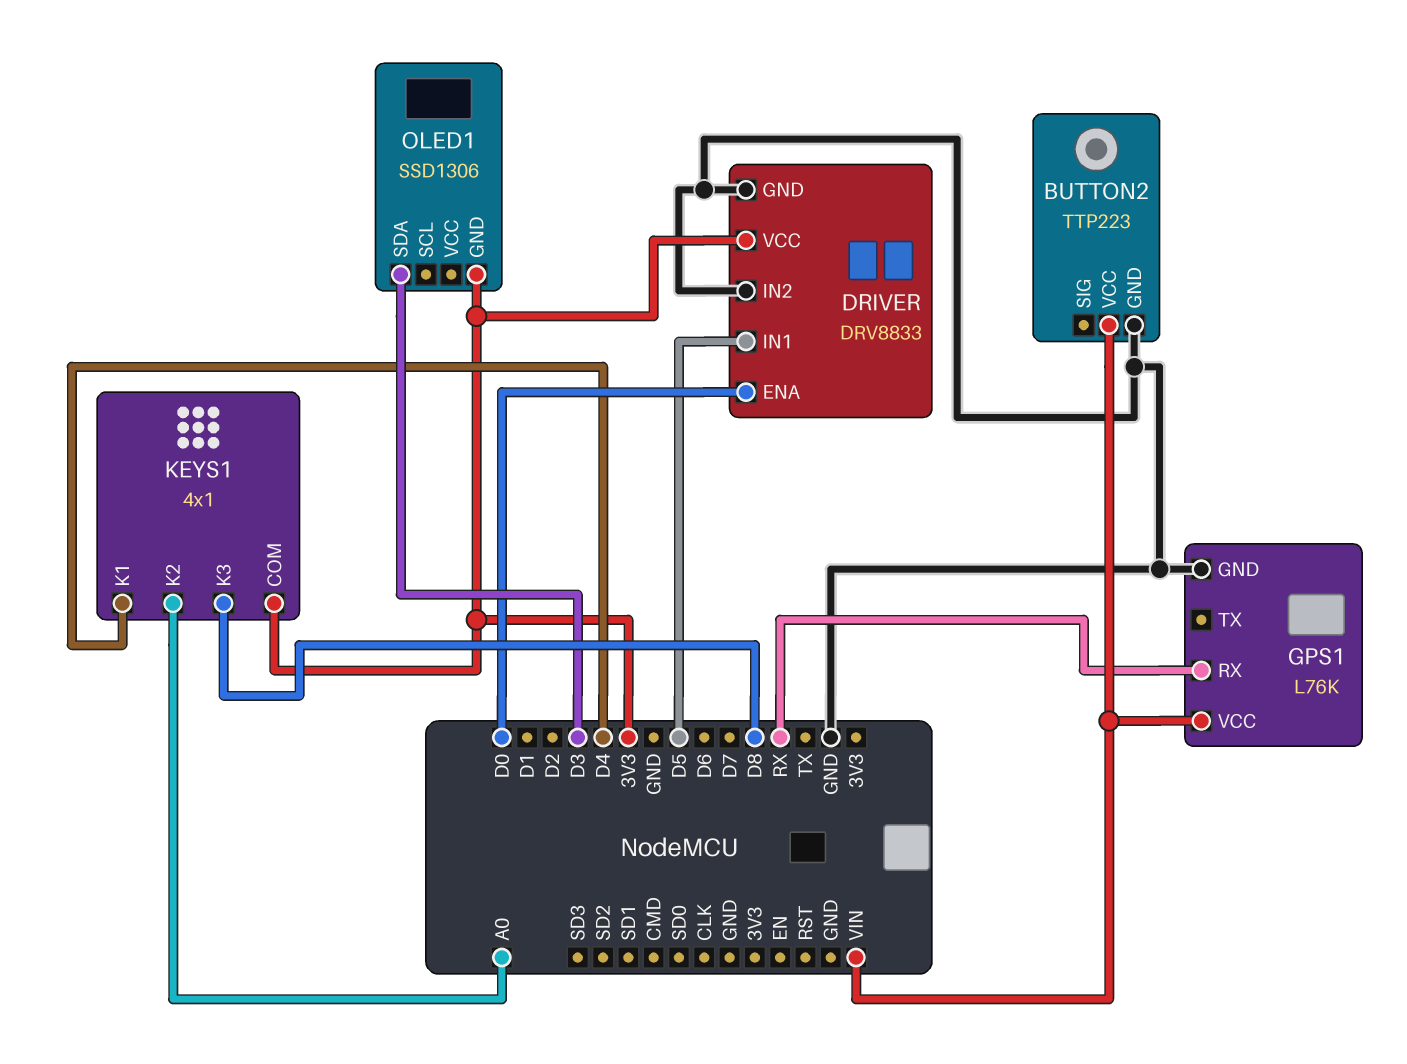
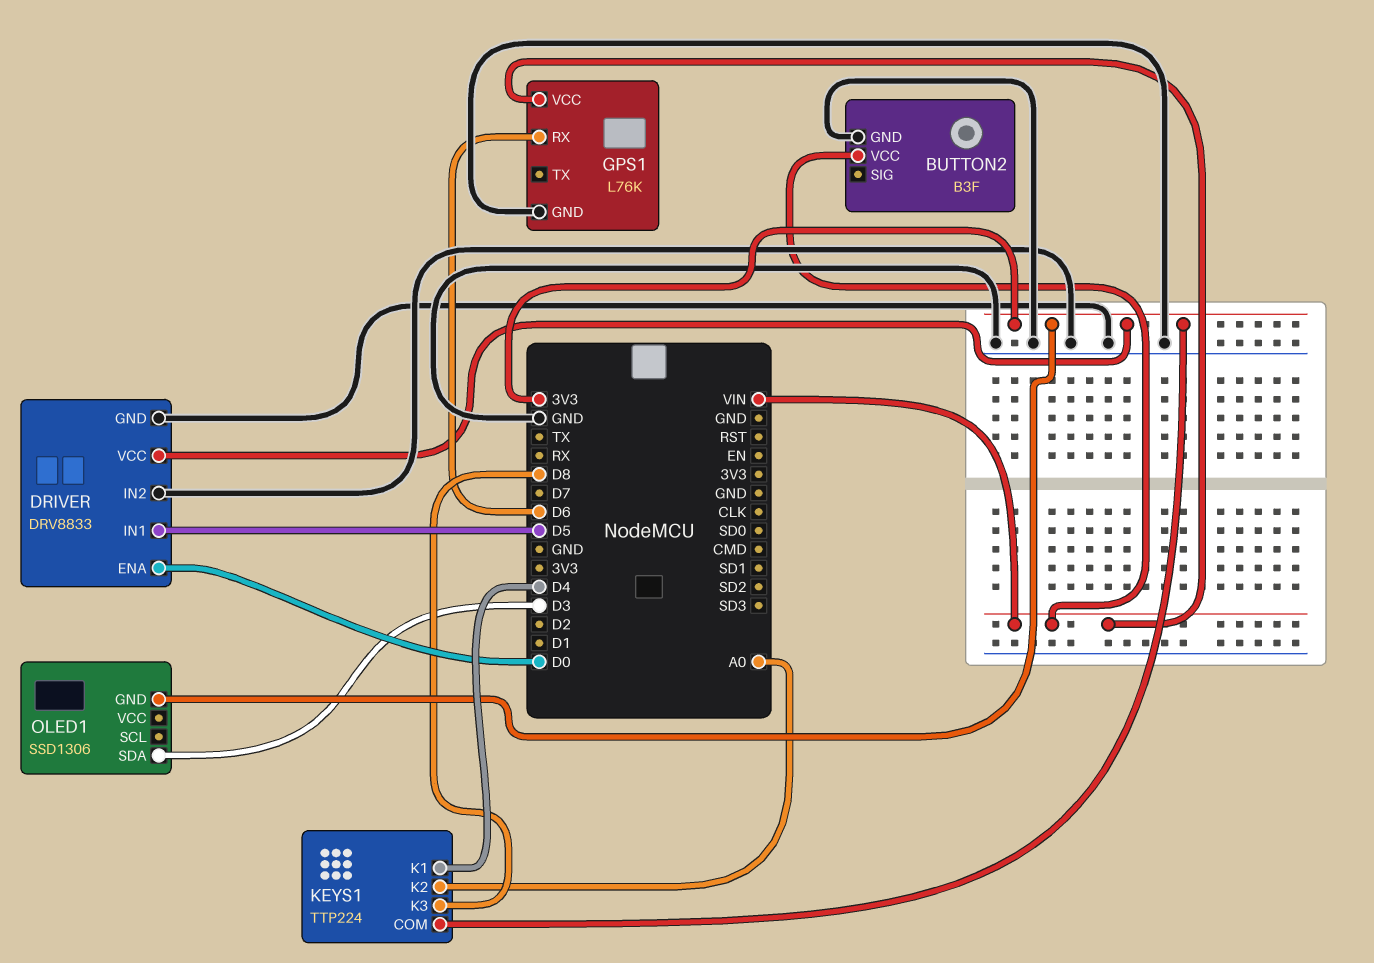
BUTTON2: TTP223 -> B3F
GPS1 pin RX: RX -> D6
KEYS1: 4x1 -> TTP224

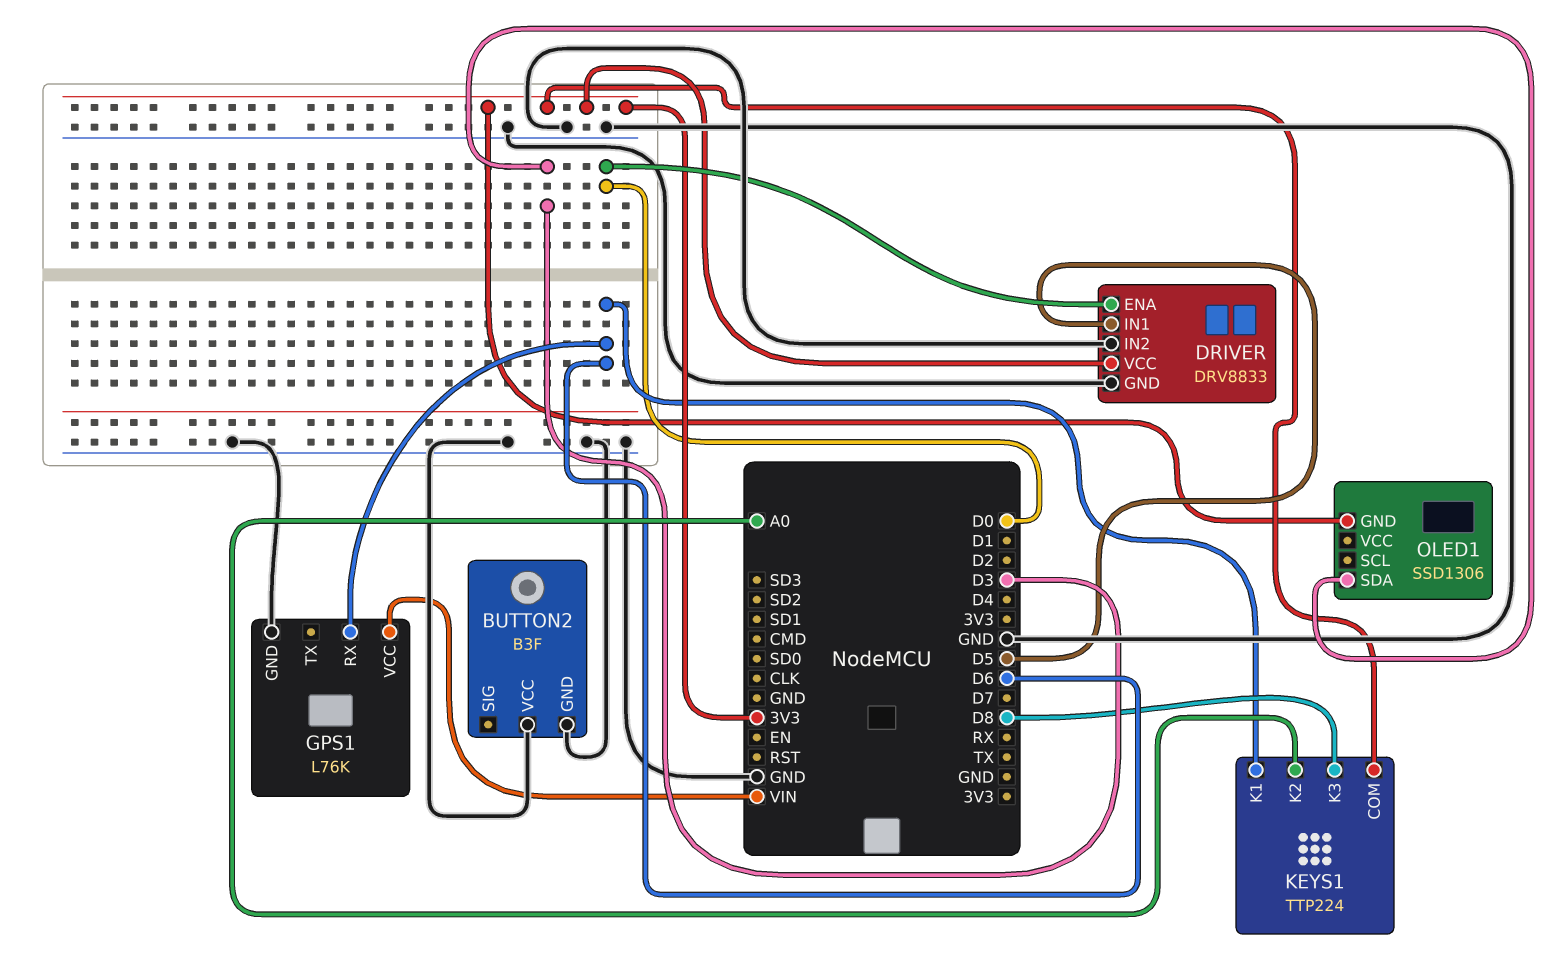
BUTTON2 pin VCC: VIN -> GND
KEYS1 pin K1: D4 -> D6

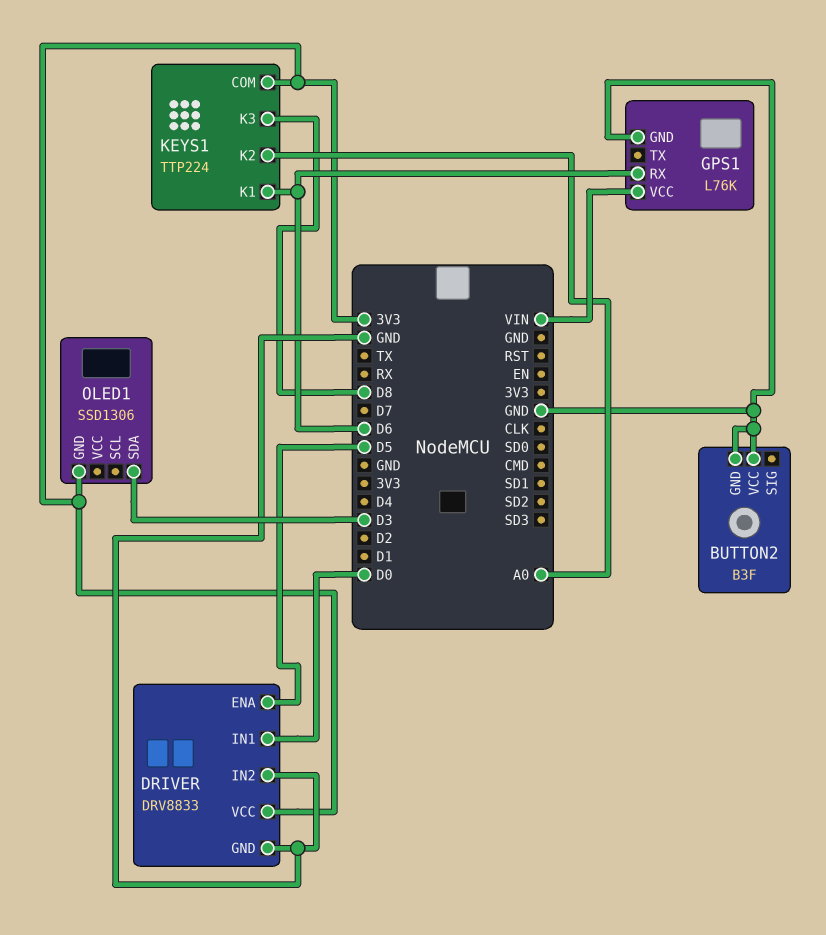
DRIVER pin ENA: D0 -> D5
DRIVER pin IN1: D5 -> D0

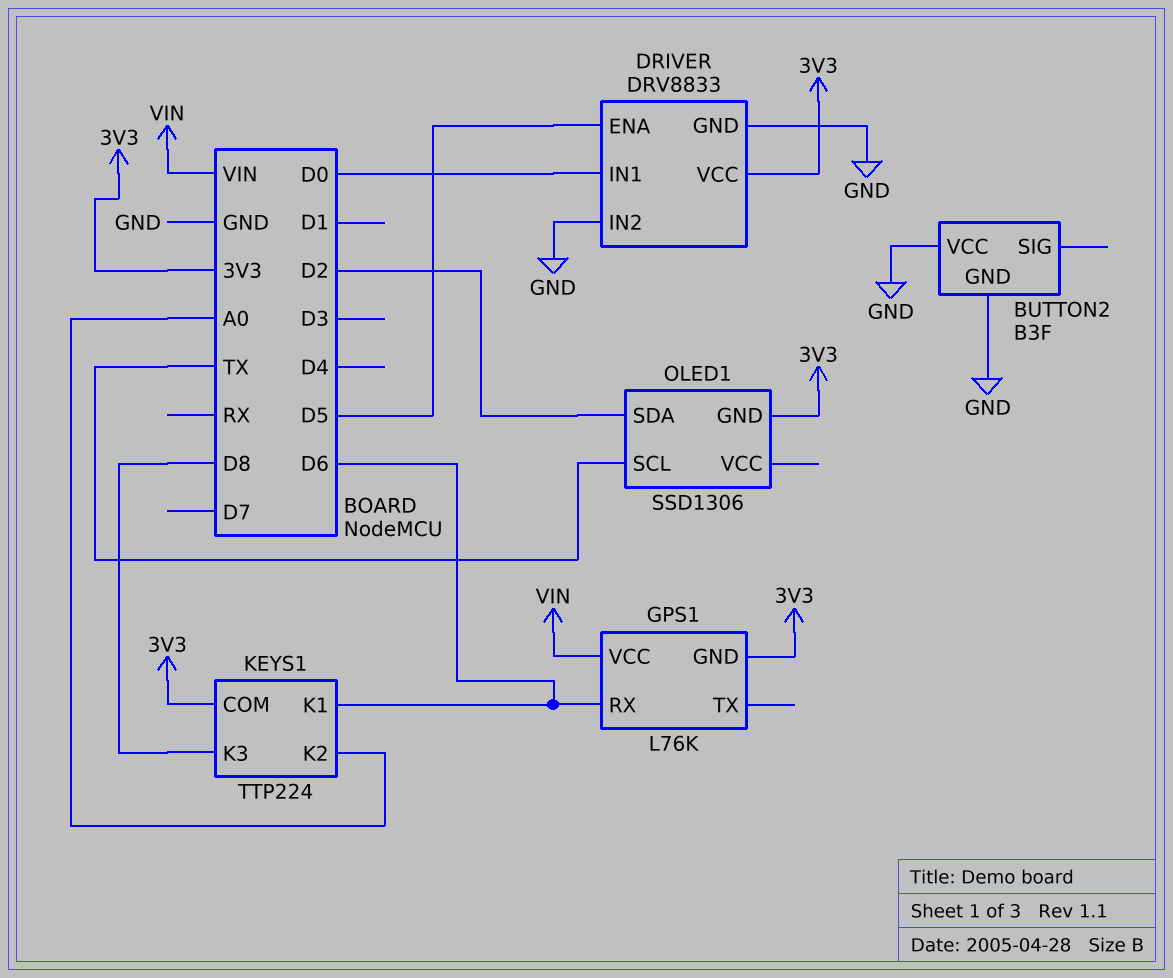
GPS1 pin GND: GND -> 3V3
OLED1 pin SCL: none -> TX
OLED1 pin SDA: D3 -> D2

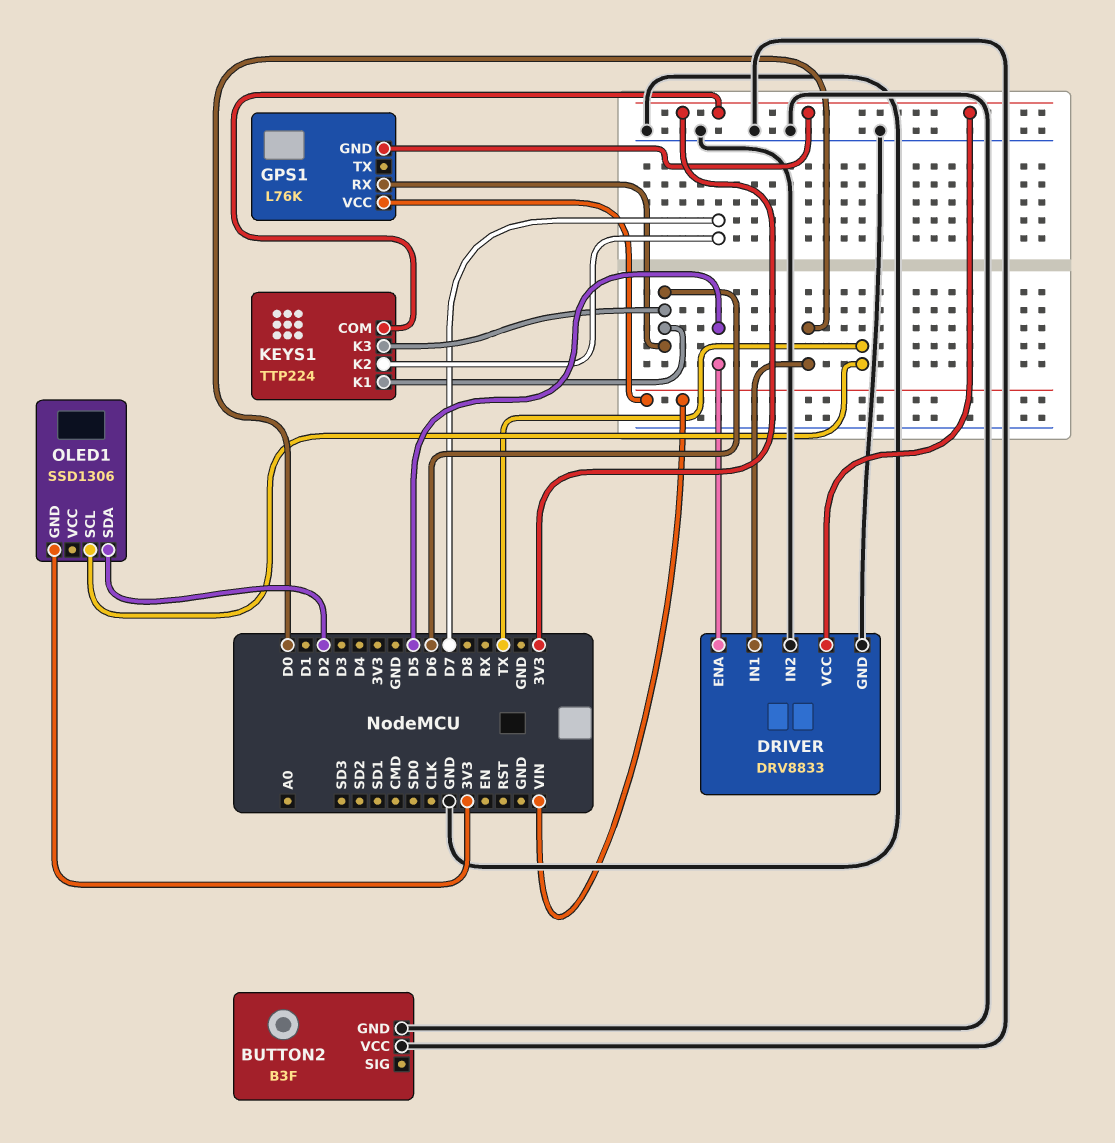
KEYS1 pin K2: A0 -> D7
KEYS1 pin K3: D8 -> D6

